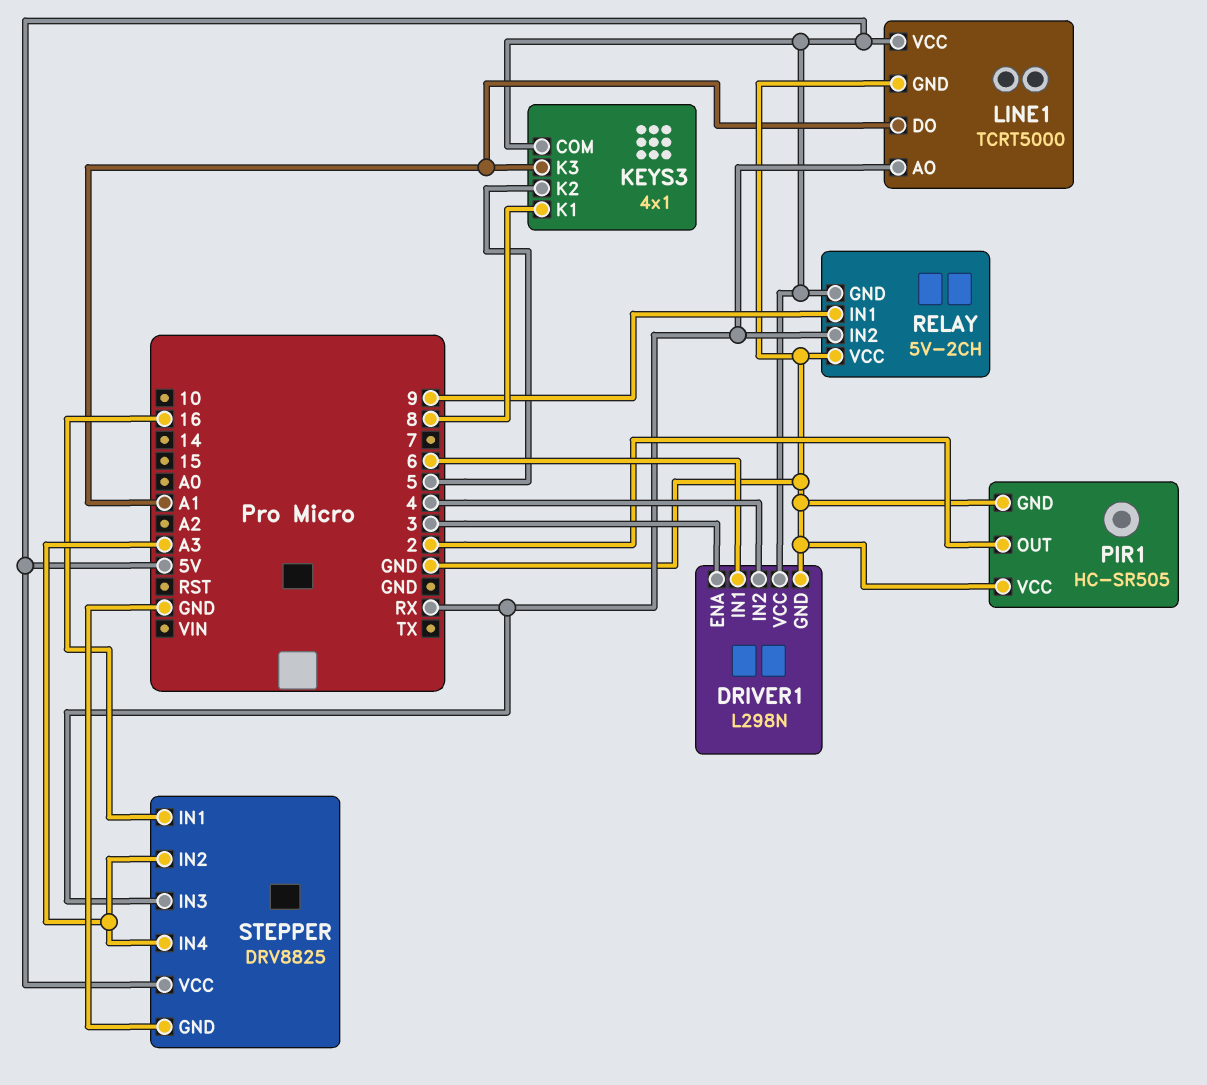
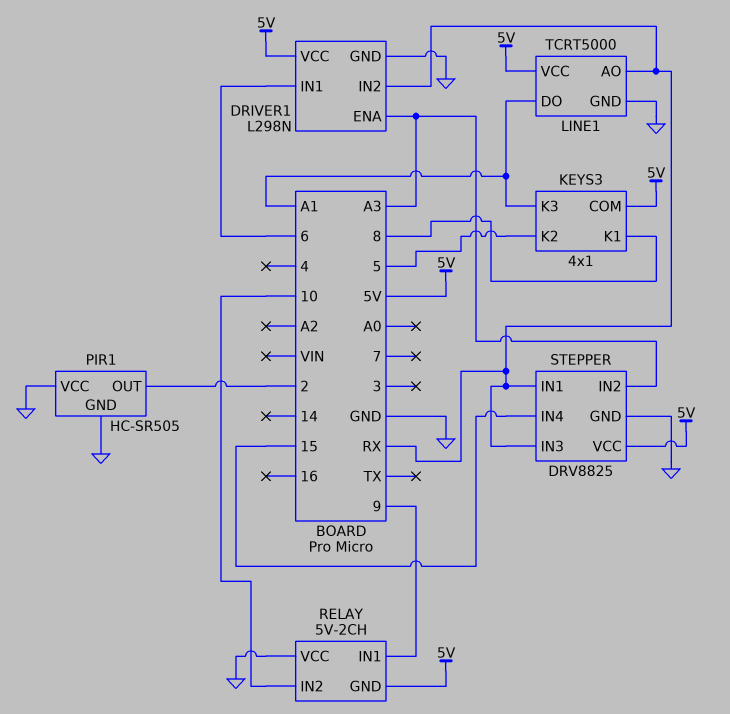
DRIVER1 pin ENA: 3 -> A3
DRIVER1 pin IN2: 4 -> RX
RELAY pin IN2: RX -> 10
STEPPER pin IN1: 16 -> RX
STEPPER pin IN4: A3 -> 15

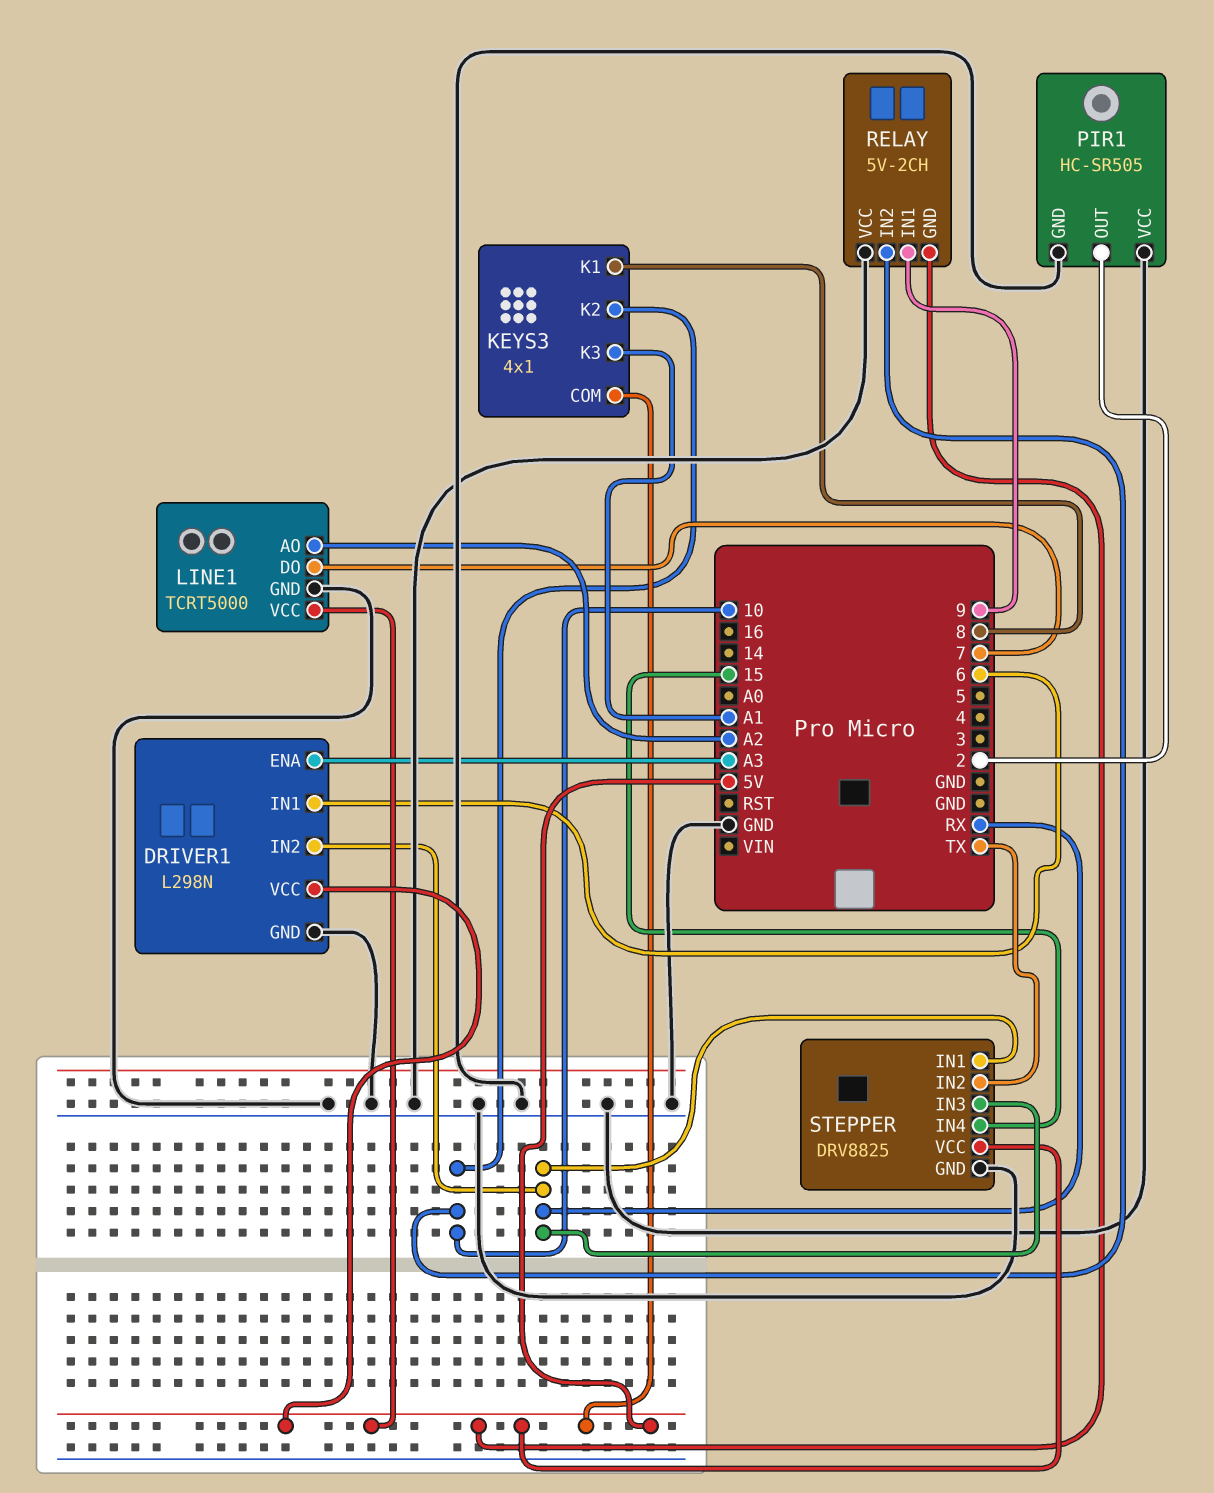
KEYS3 pin K2: 5 -> 10
LINE1 pin AO: RX -> A2
LINE1 pin DO: A1 -> 7
STEPPER pin IN2: A3 -> TX

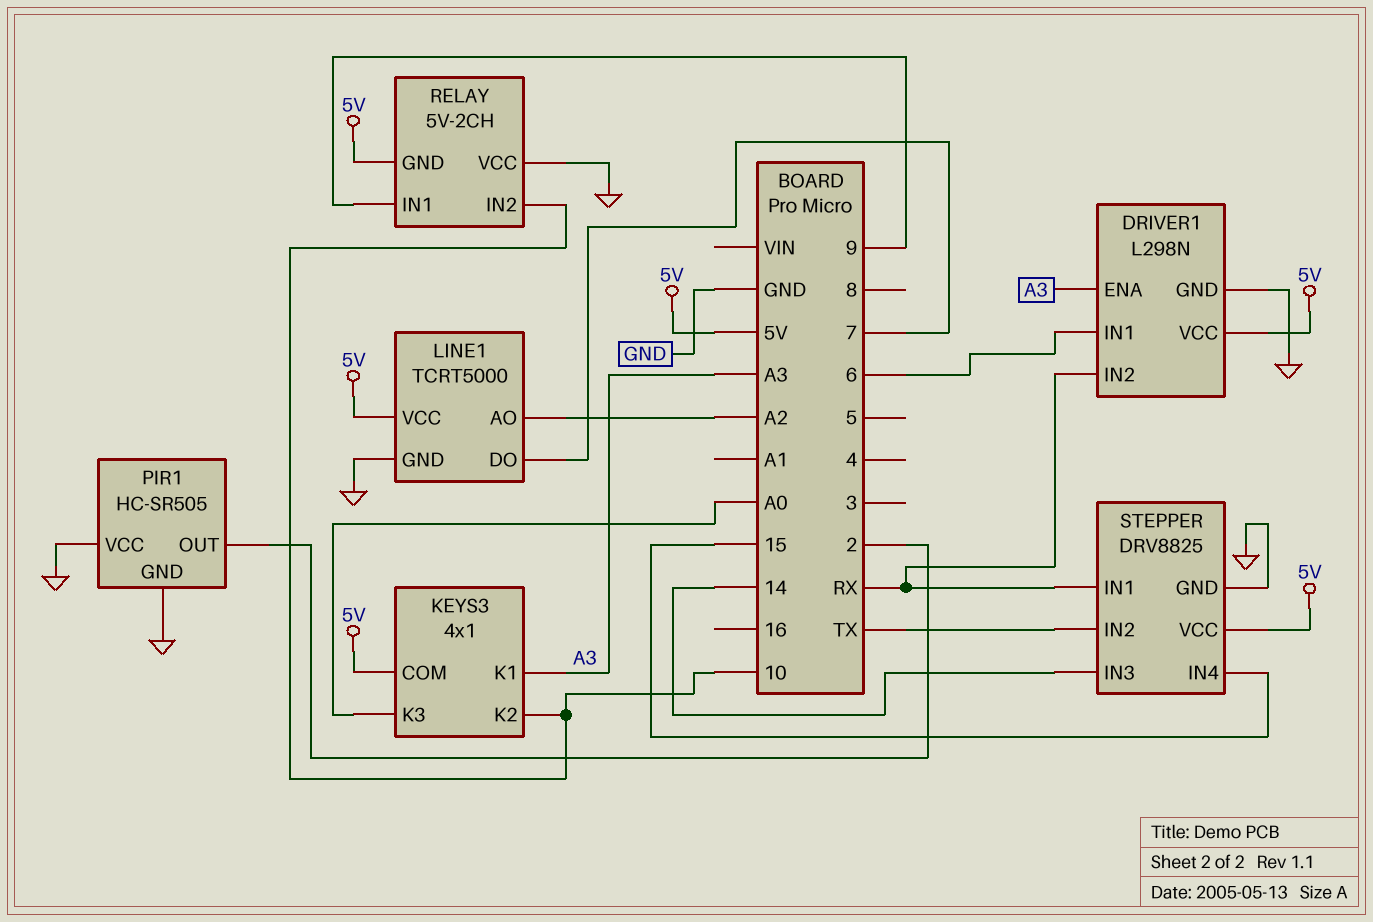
KEYS3 pin K1: 8 -> A3
KEYS3 pin K3: A1 -> A0
STEPPER pin IN3: RX -> 14

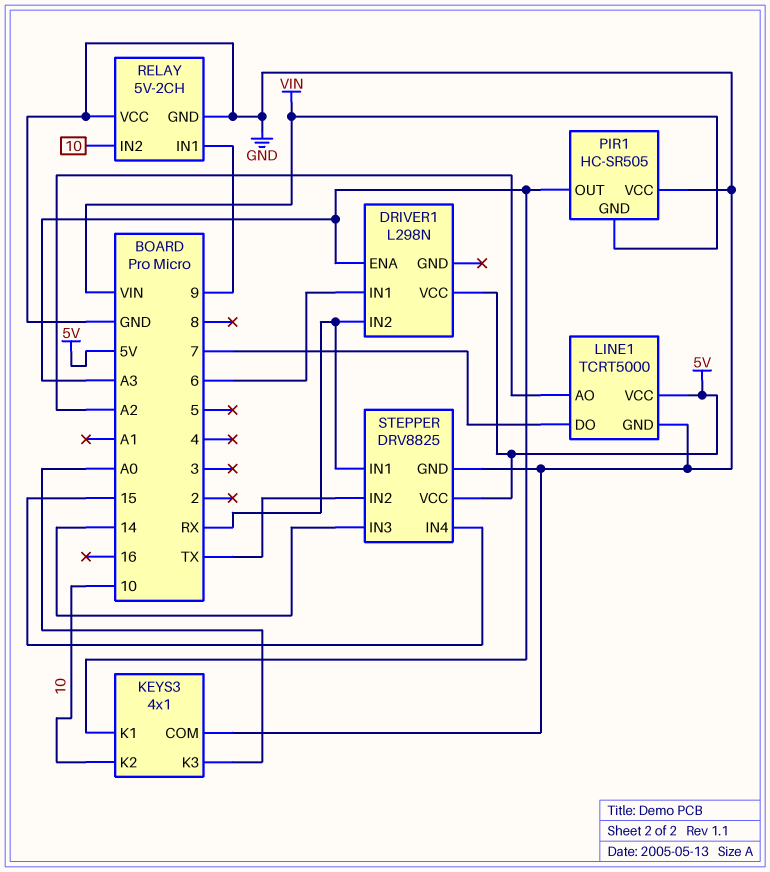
DRIVER1 pin GND: GND -> none
KEYS3 pin COM: 5V -> GND
PIR1 pin GND: GND -> VIN
PIR1 pin OUT: 2 -> A3
RELAY pin GND: 5V -> GND

